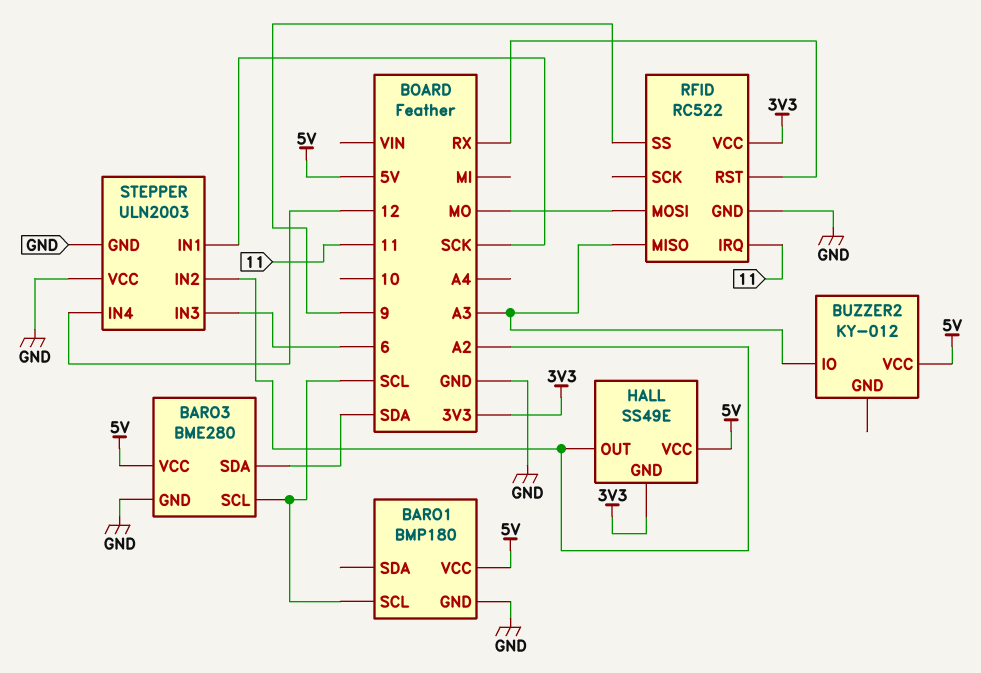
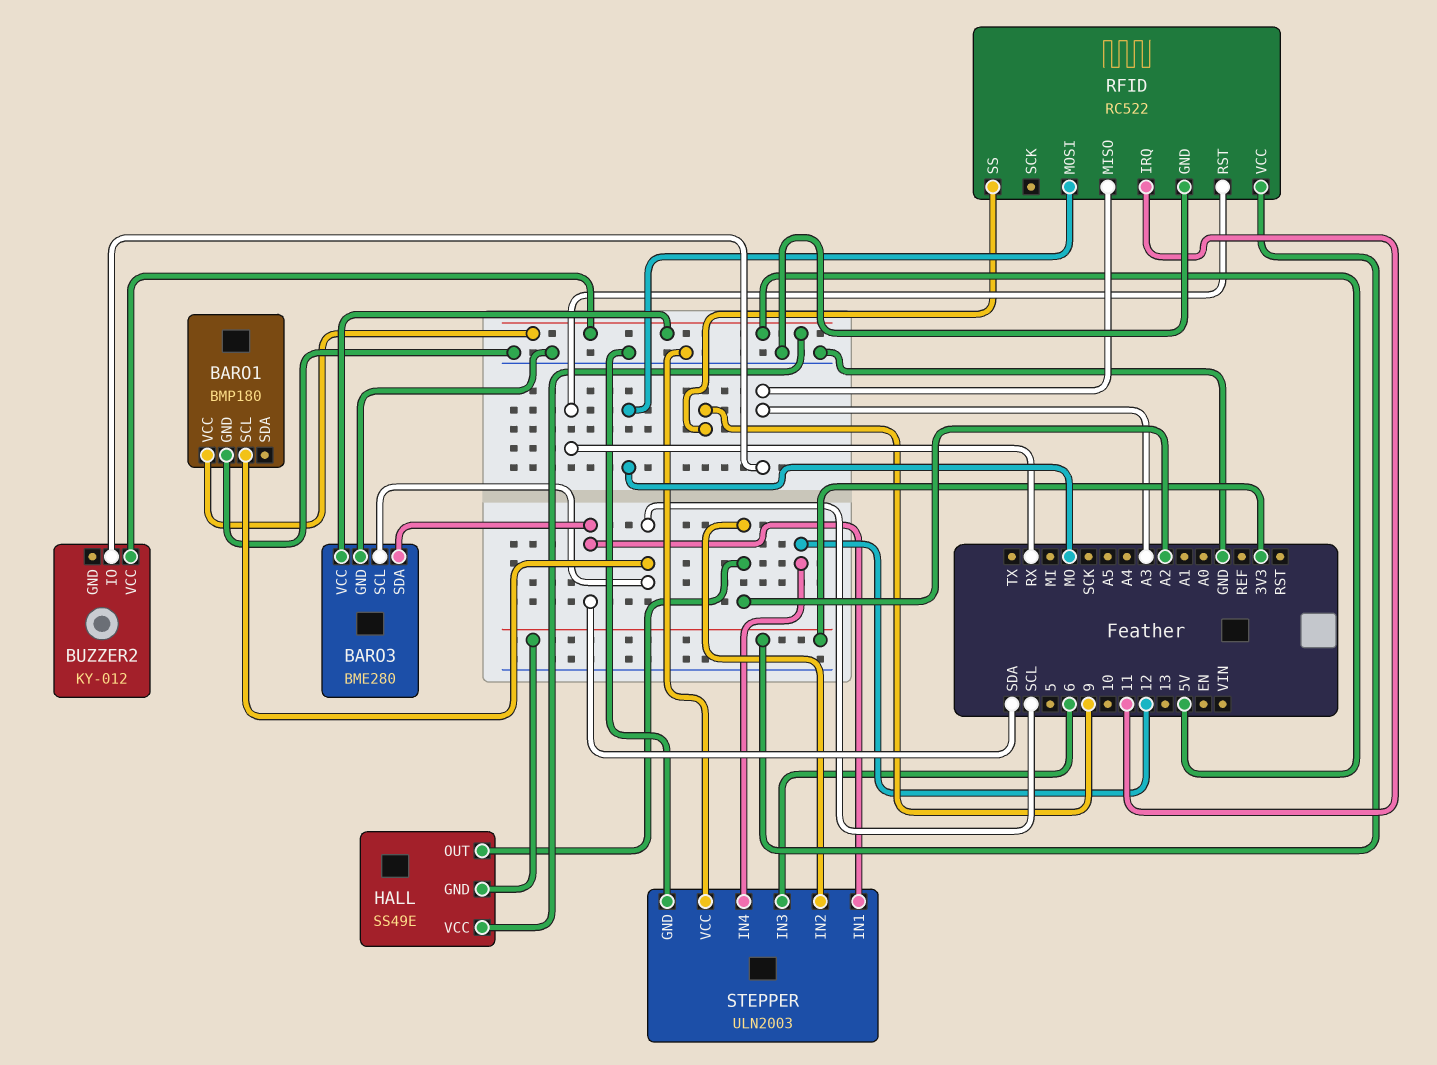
STEPPER pin IN1: SCK -> SDA

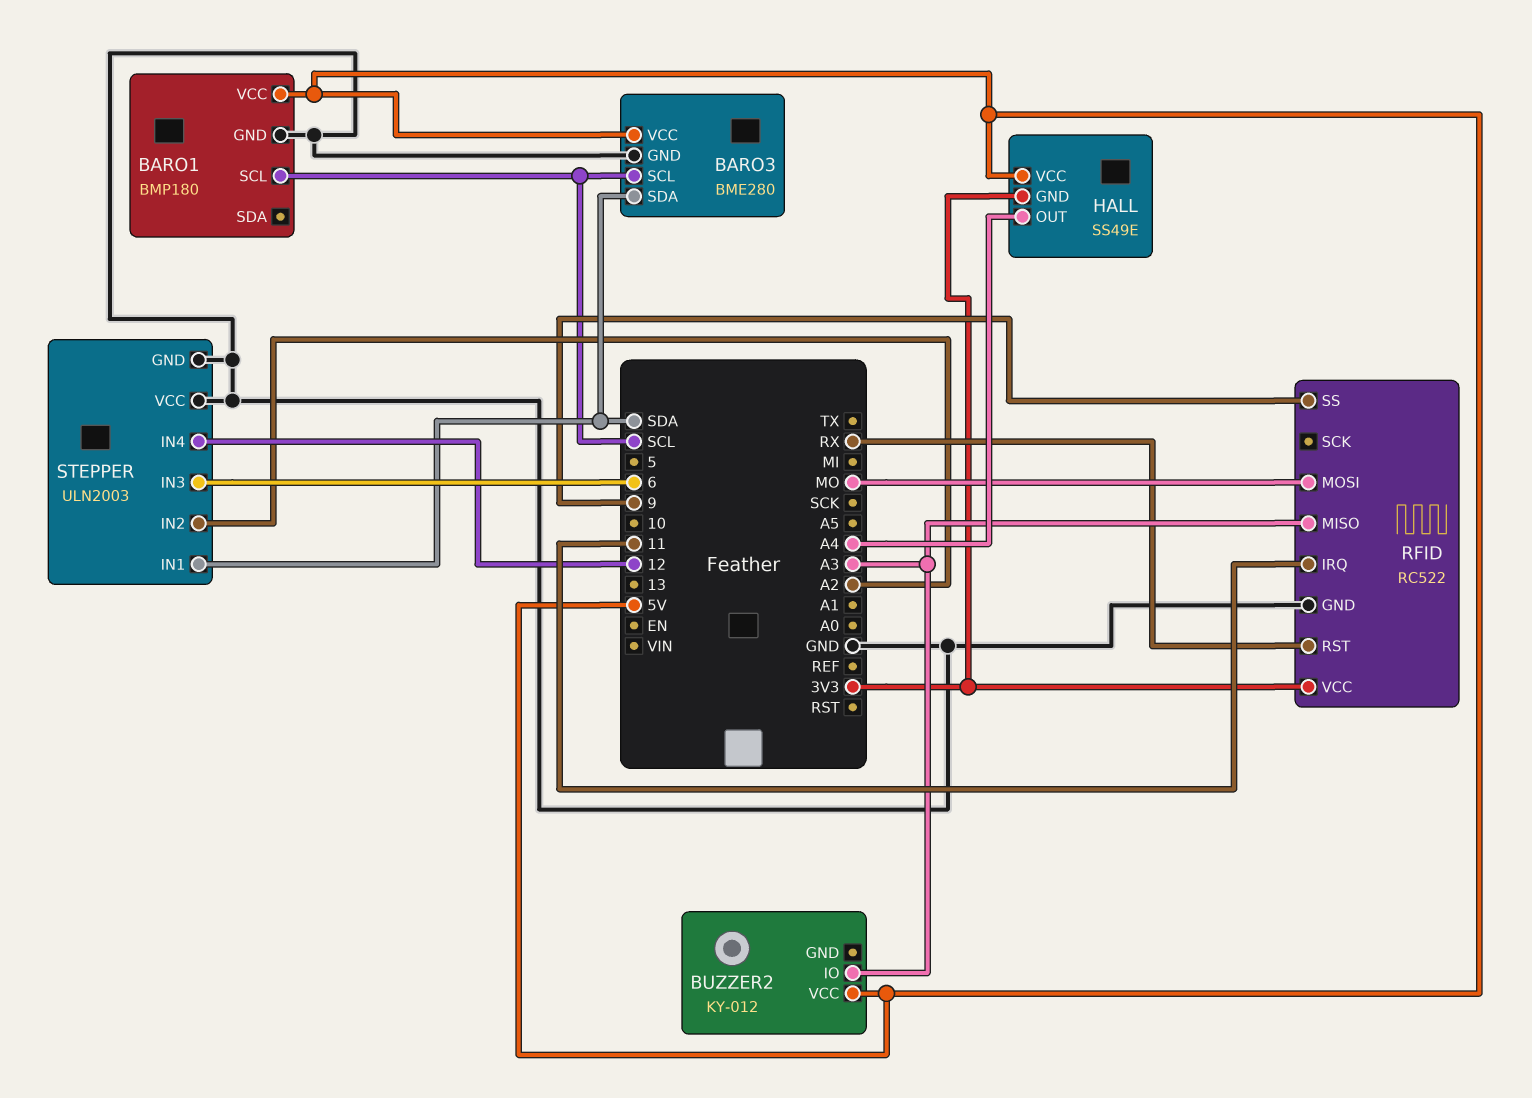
HALL pin OUT: A2 -> A4

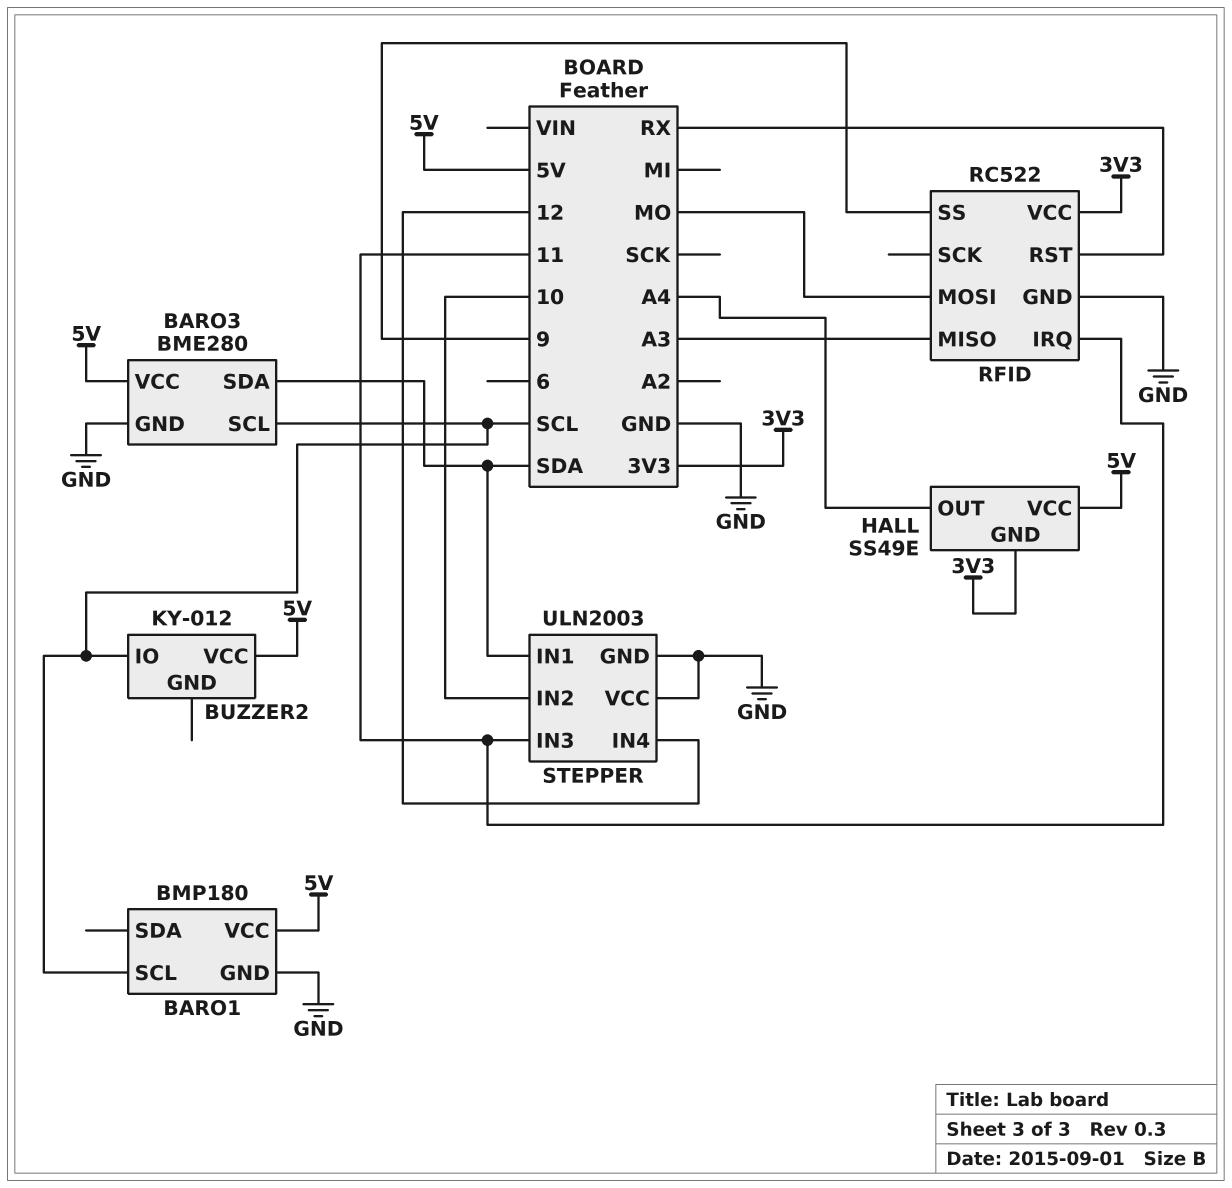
BUZZER2 pin IO: A3 -> SCL
STEPPER pin IN2: A2 -> 10
STEPPER pin IN3: 6 -> 11

